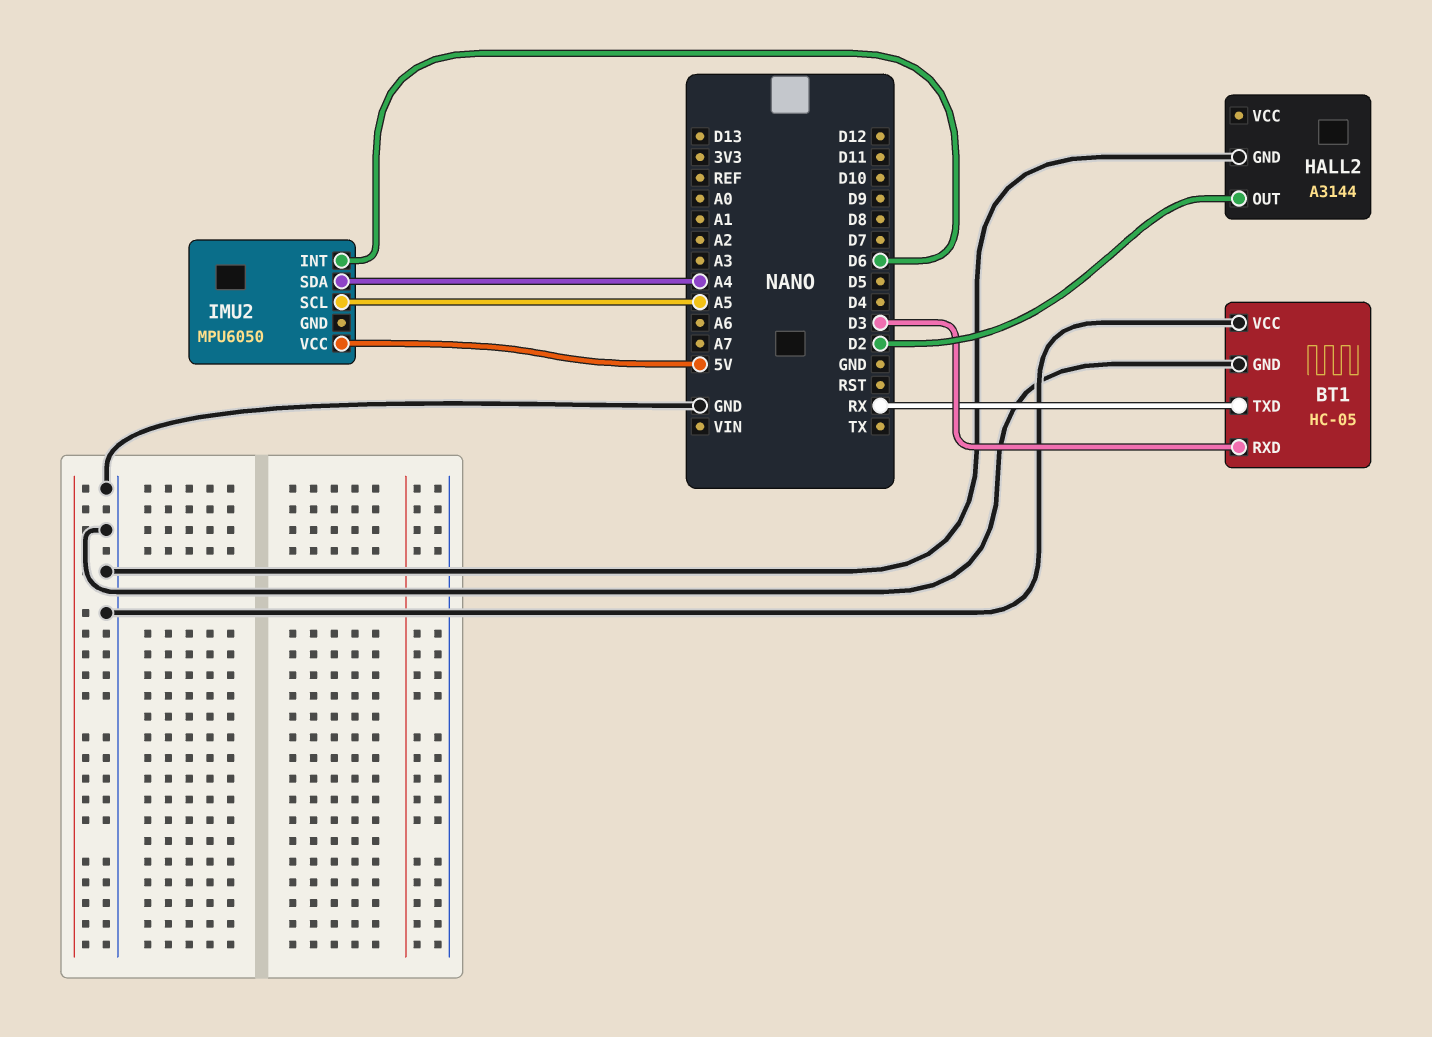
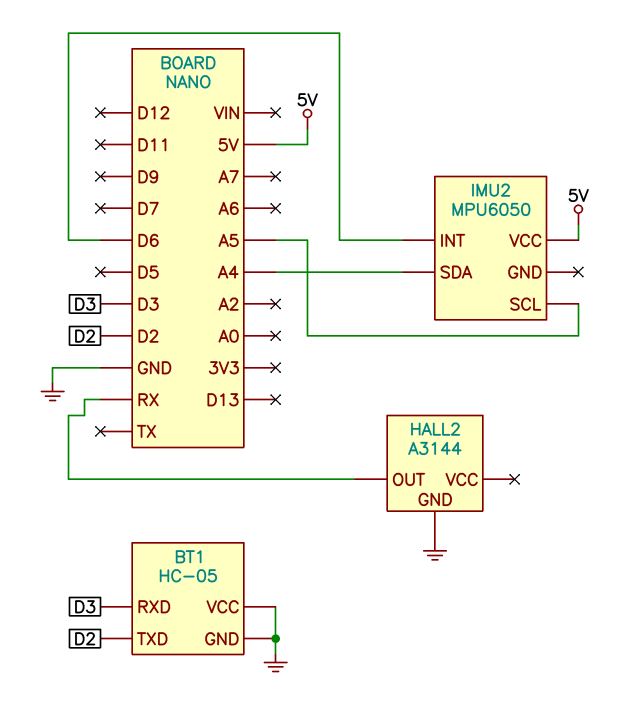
BT1 pin TXD: RX -> D2
HALL2 pin OUT: D2 -> RX

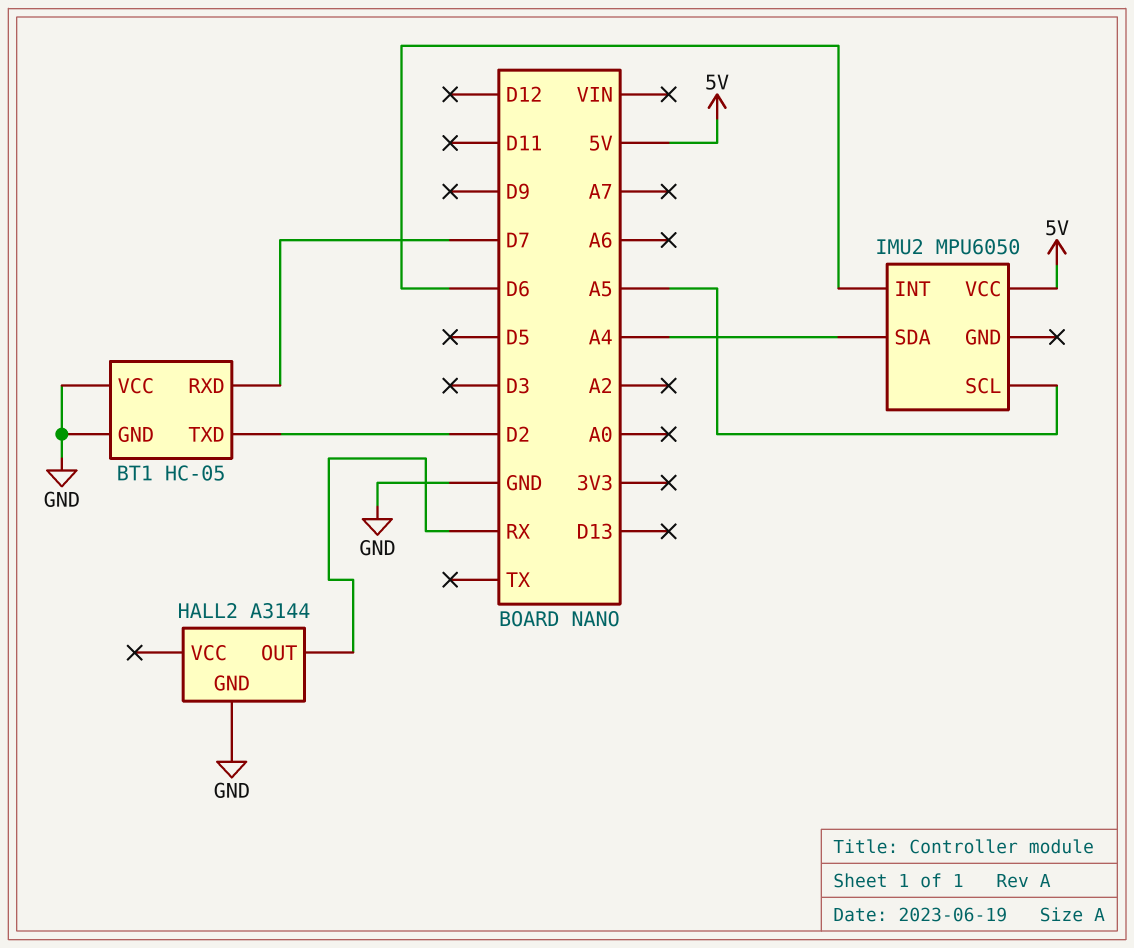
BT1 pin RXD: D3 -> D7

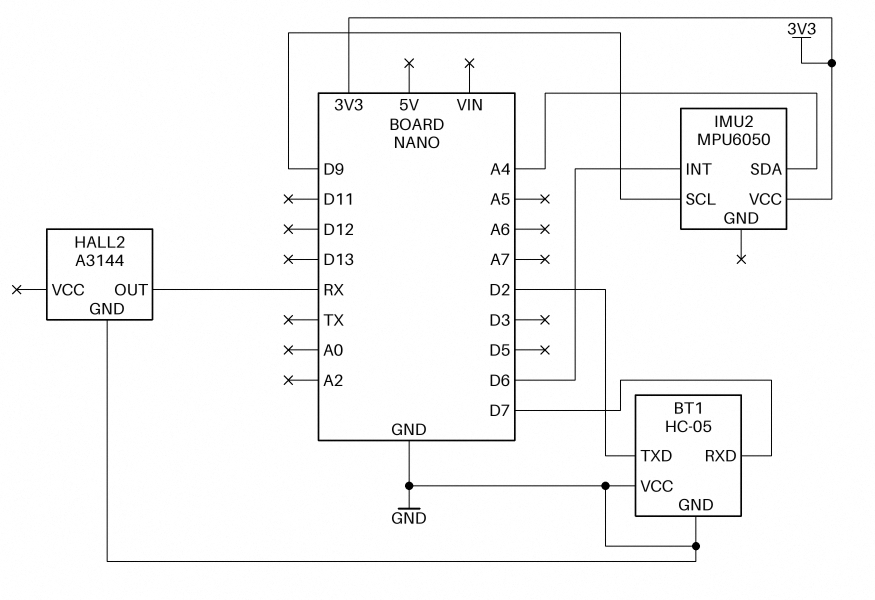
IMU2 pin SCL: A5 -> D9
IMU2 pin VCC: 5V -> 3V3

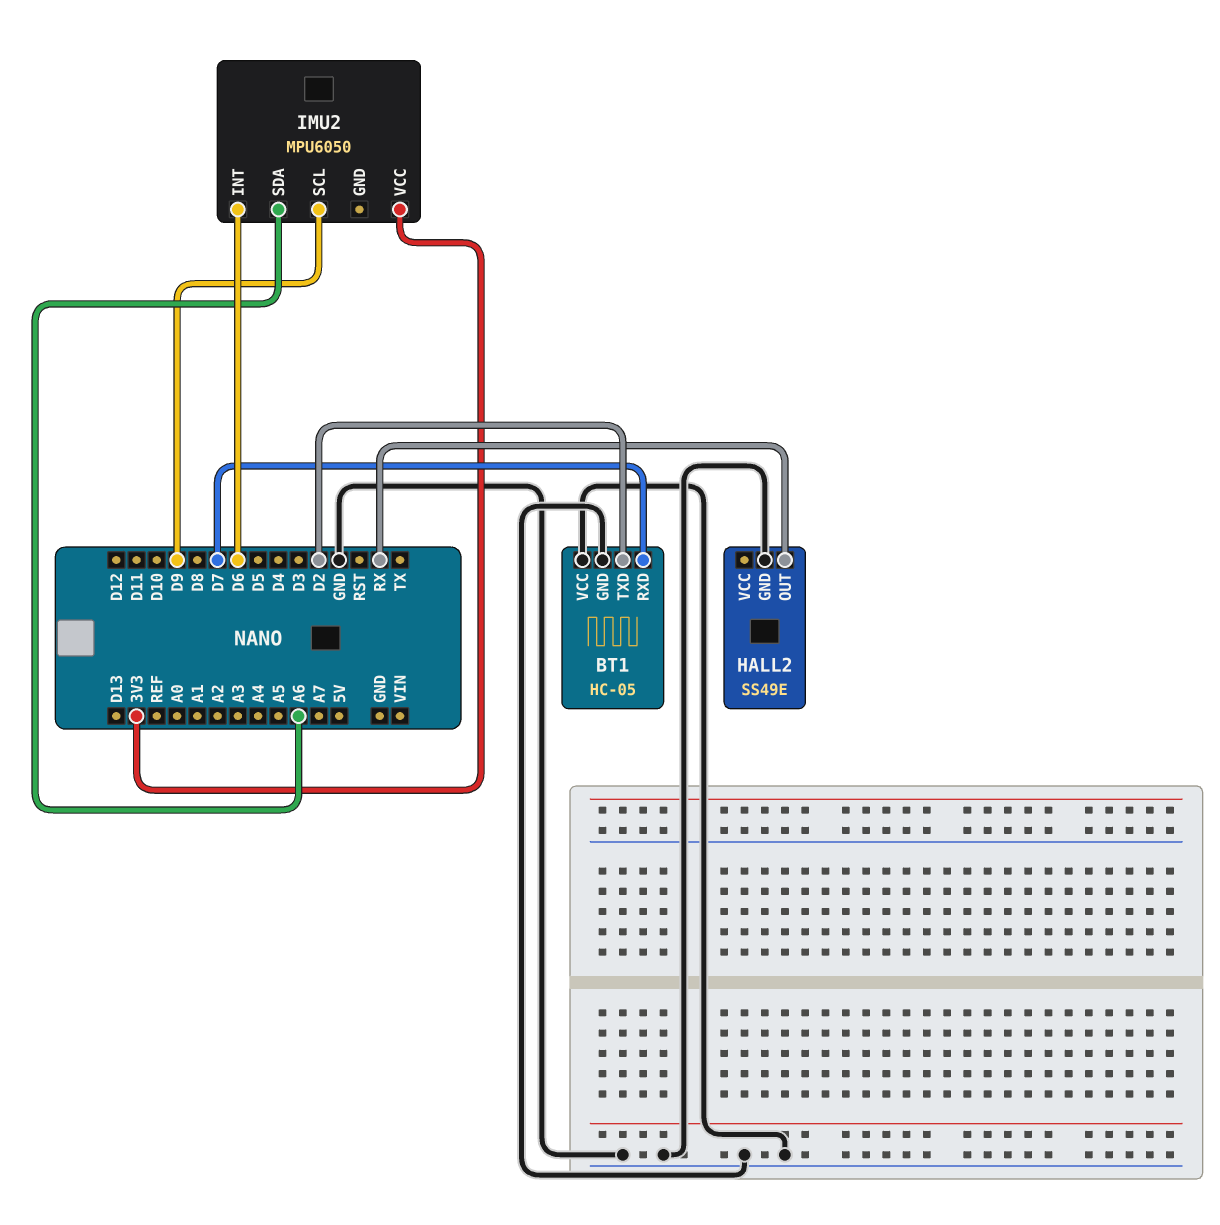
HALL2: A3144 -> SS49E
IMU2 pin SDA: A4 -> A6

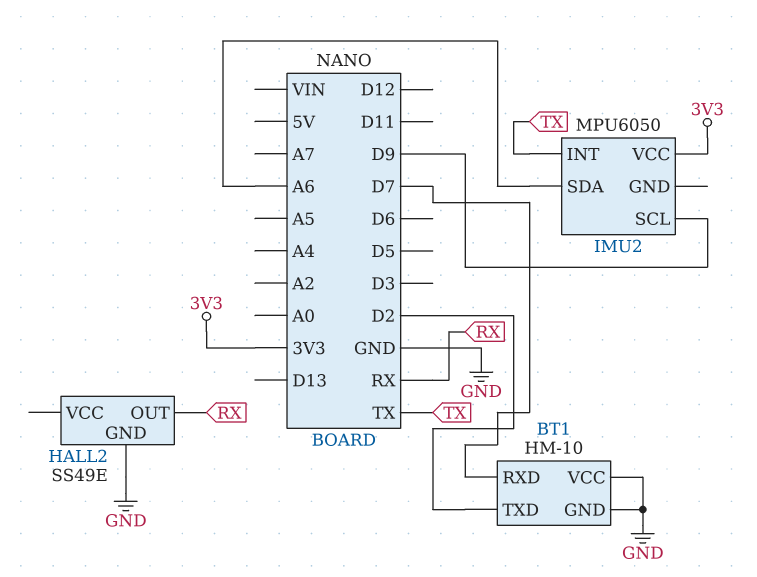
BT1: HC-05 -> HM-10
IMU2 pin INT: D6 -> TX

